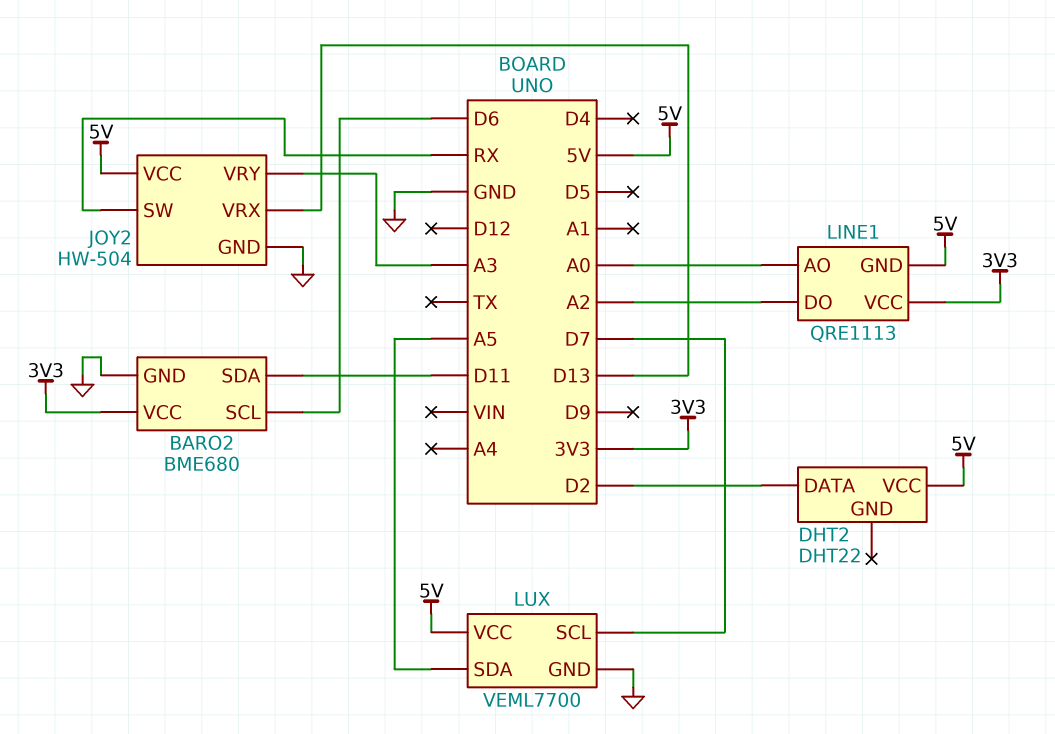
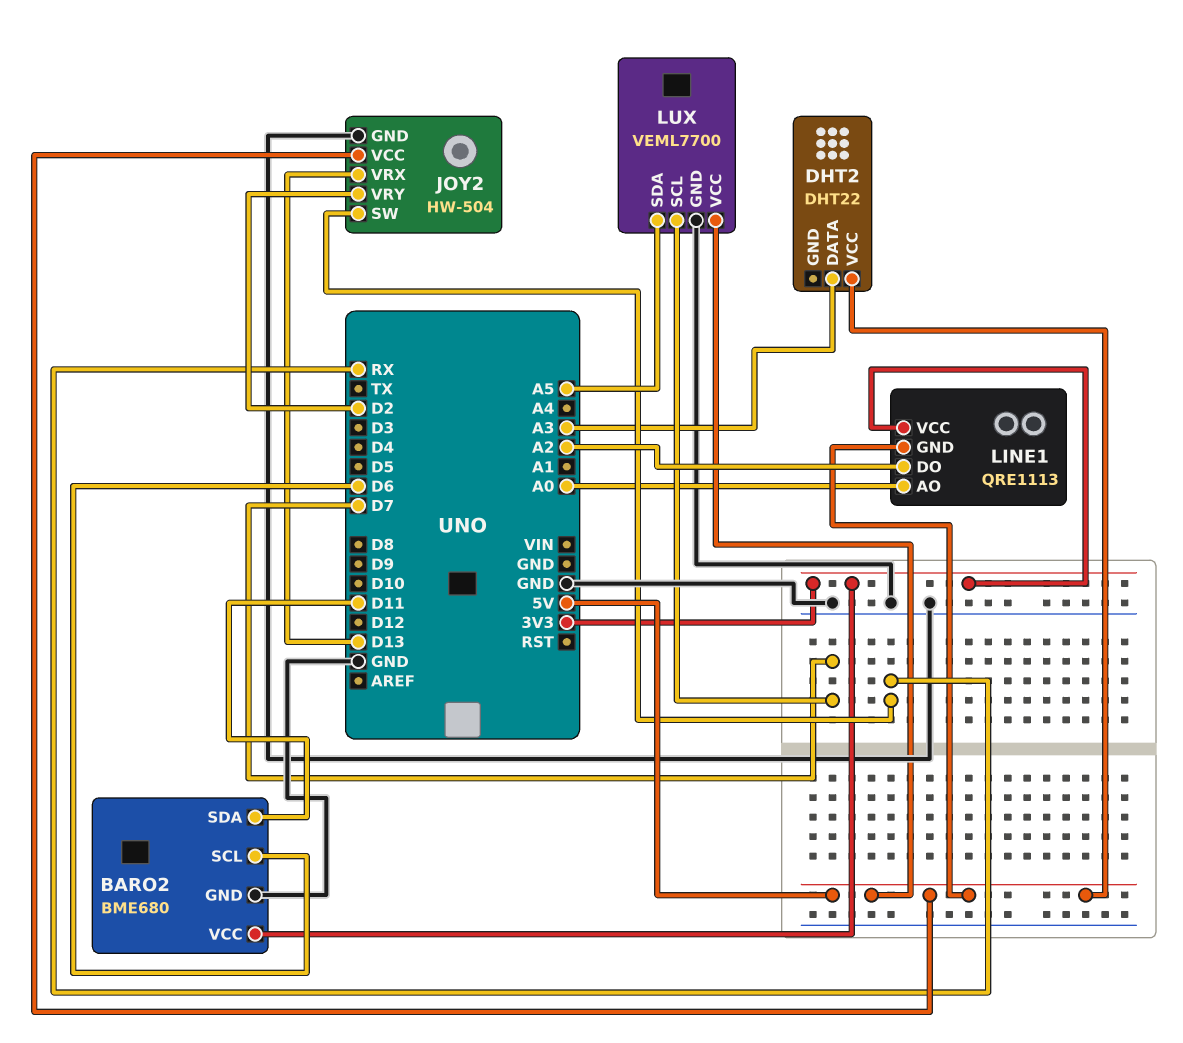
DHT2 pin DATA: D2 -> A3
JOY2 pin VRY: A3 -> D2

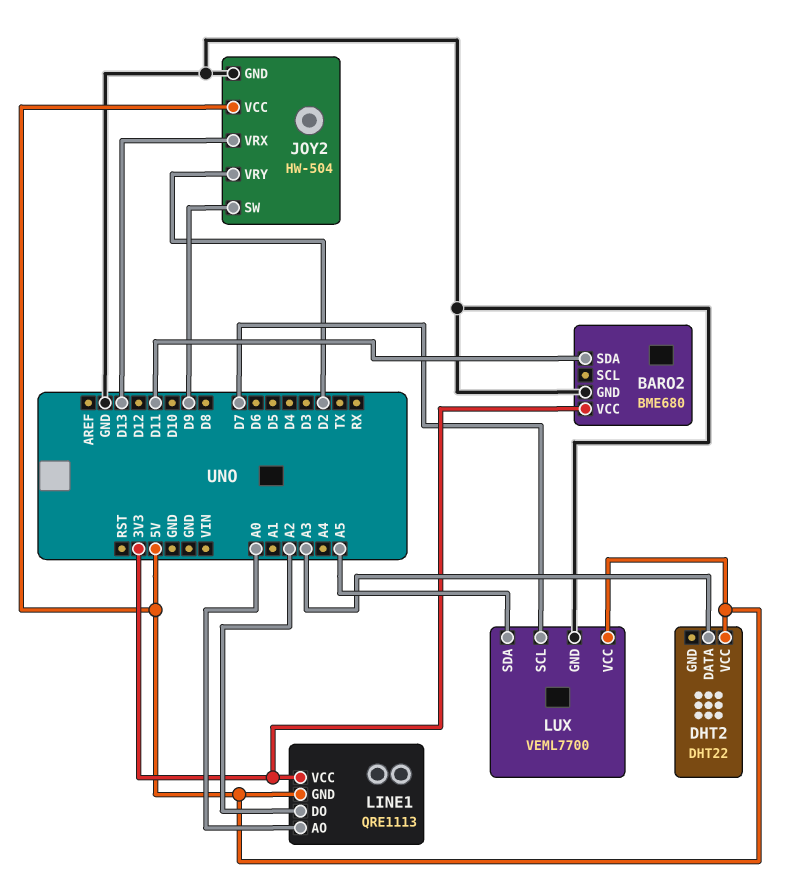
BARO2 pin SCL: D6 -> none
JOY2 pin SW: RX -> D9

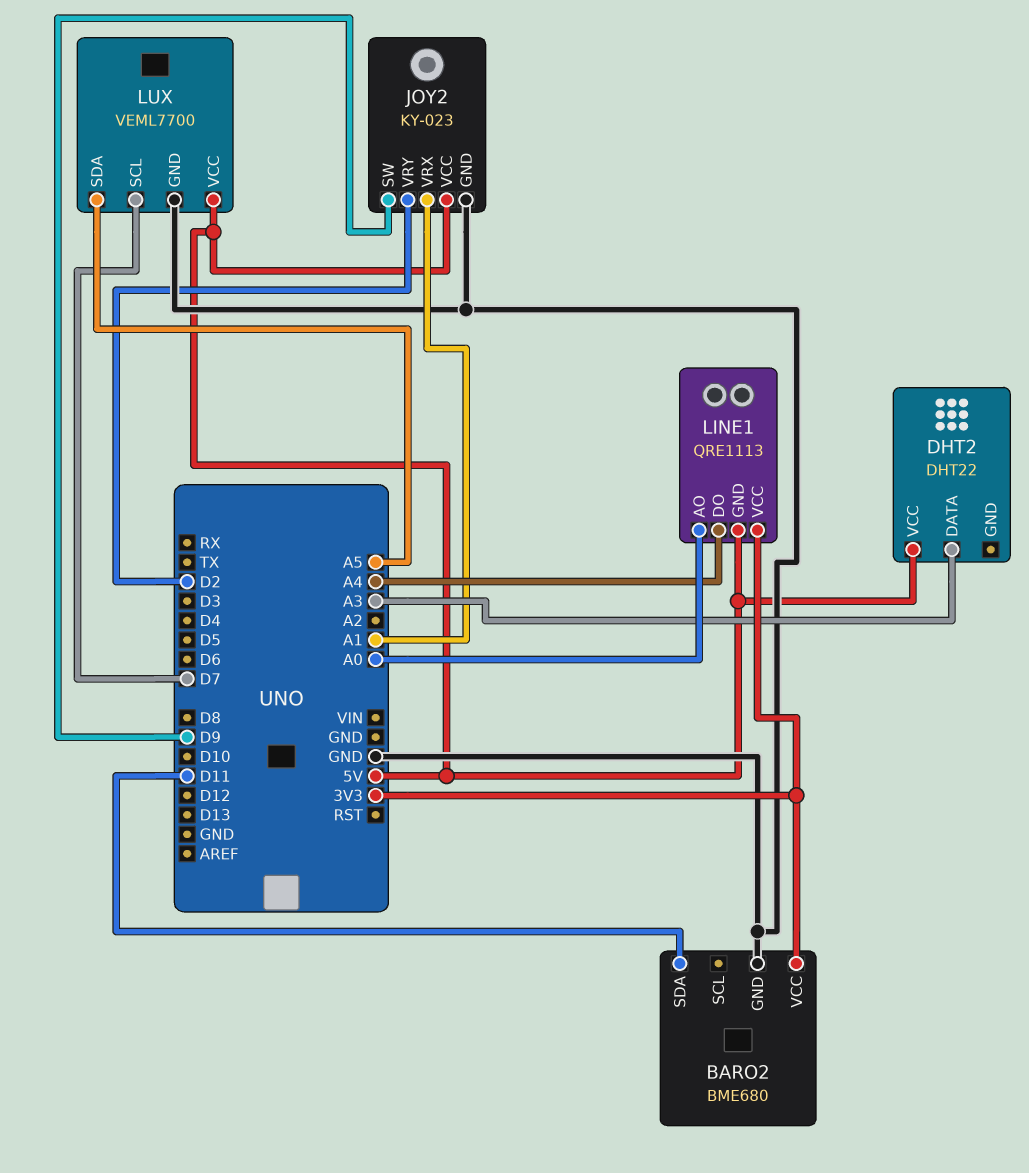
JOY2: HW-504 -> KY-023
JOY2 pin VRX: D13 -> A1
LINE1 pin DO: A2 -> A4

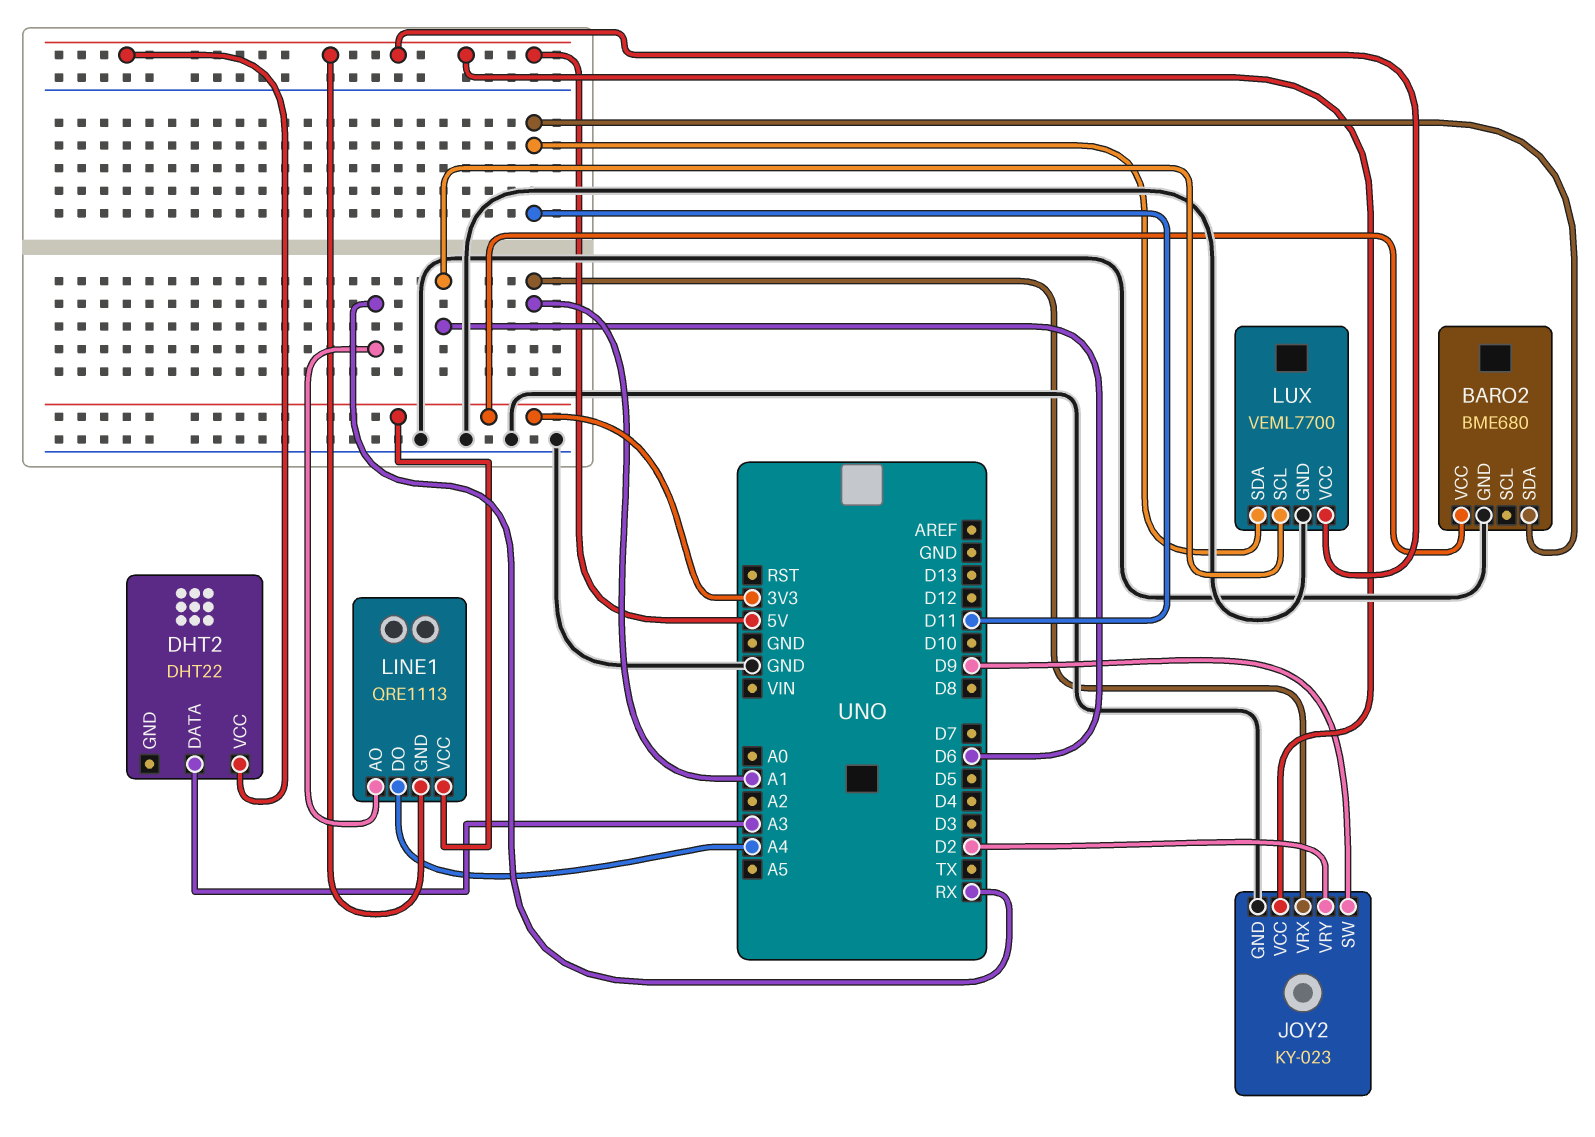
LINE1 pin AO: A0 -> RX
LUX pin SCL: D7 -> D6
LUX pin SDA: A5 -> D11

